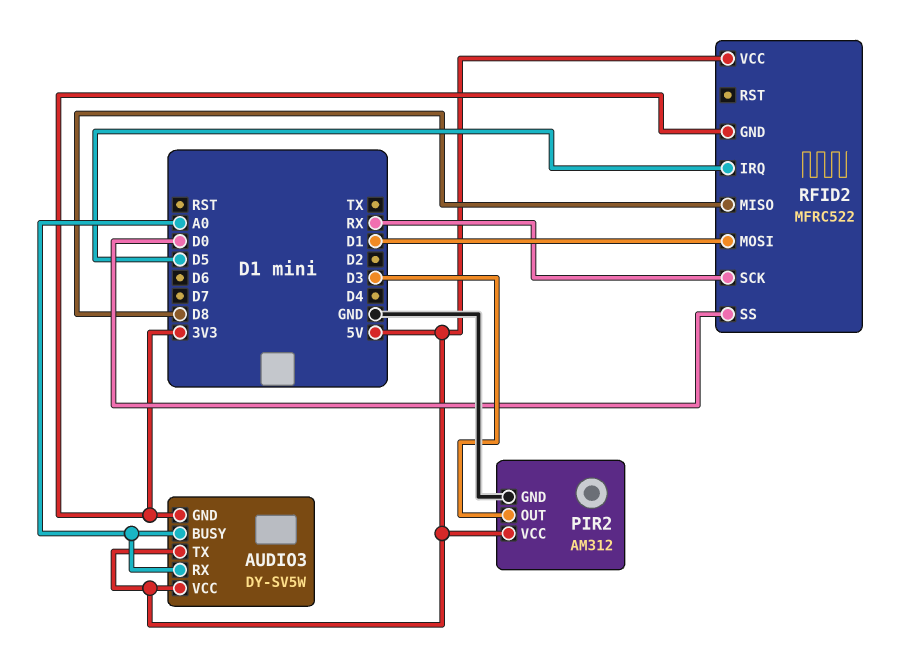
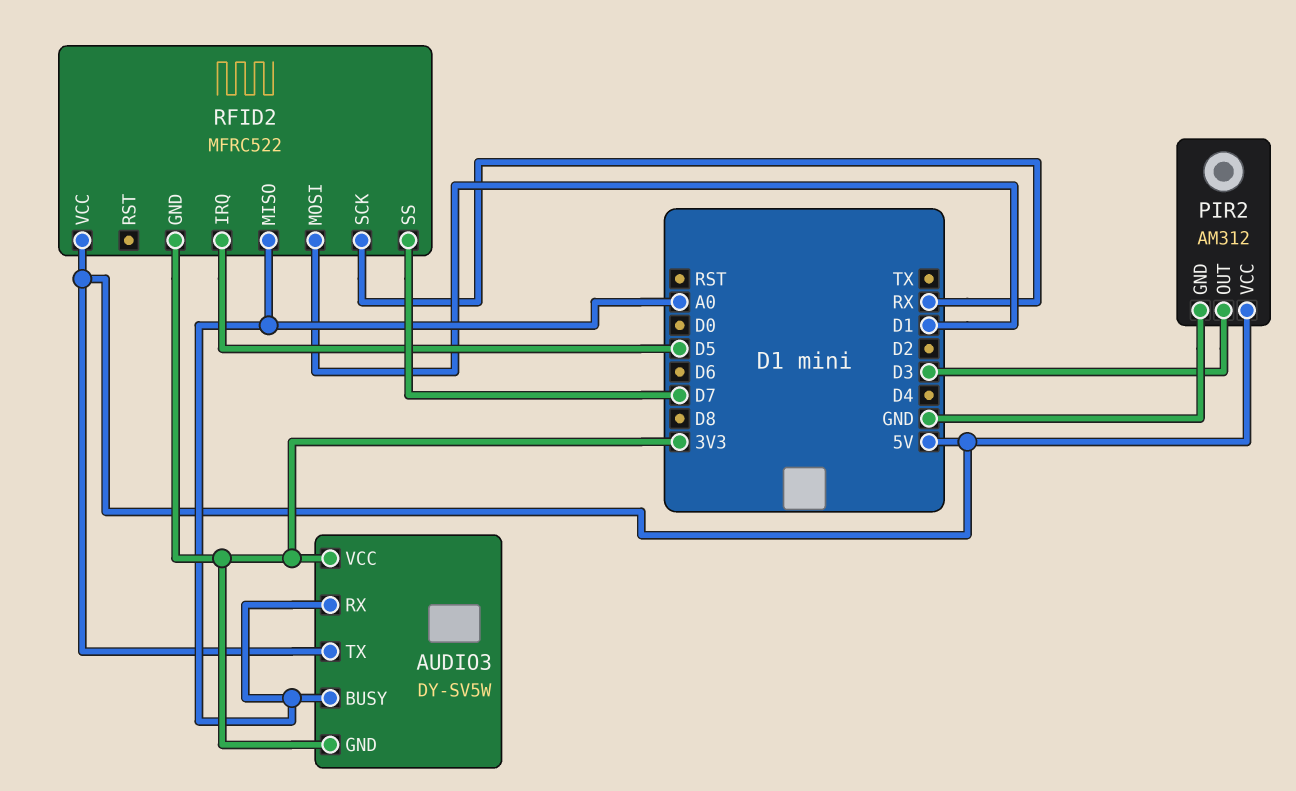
AUDIO3 pin VCC: 5V -> 3V3
RFID2 pin MISO: D8 -> A0
RFID2 pin SS: D0 -> D7

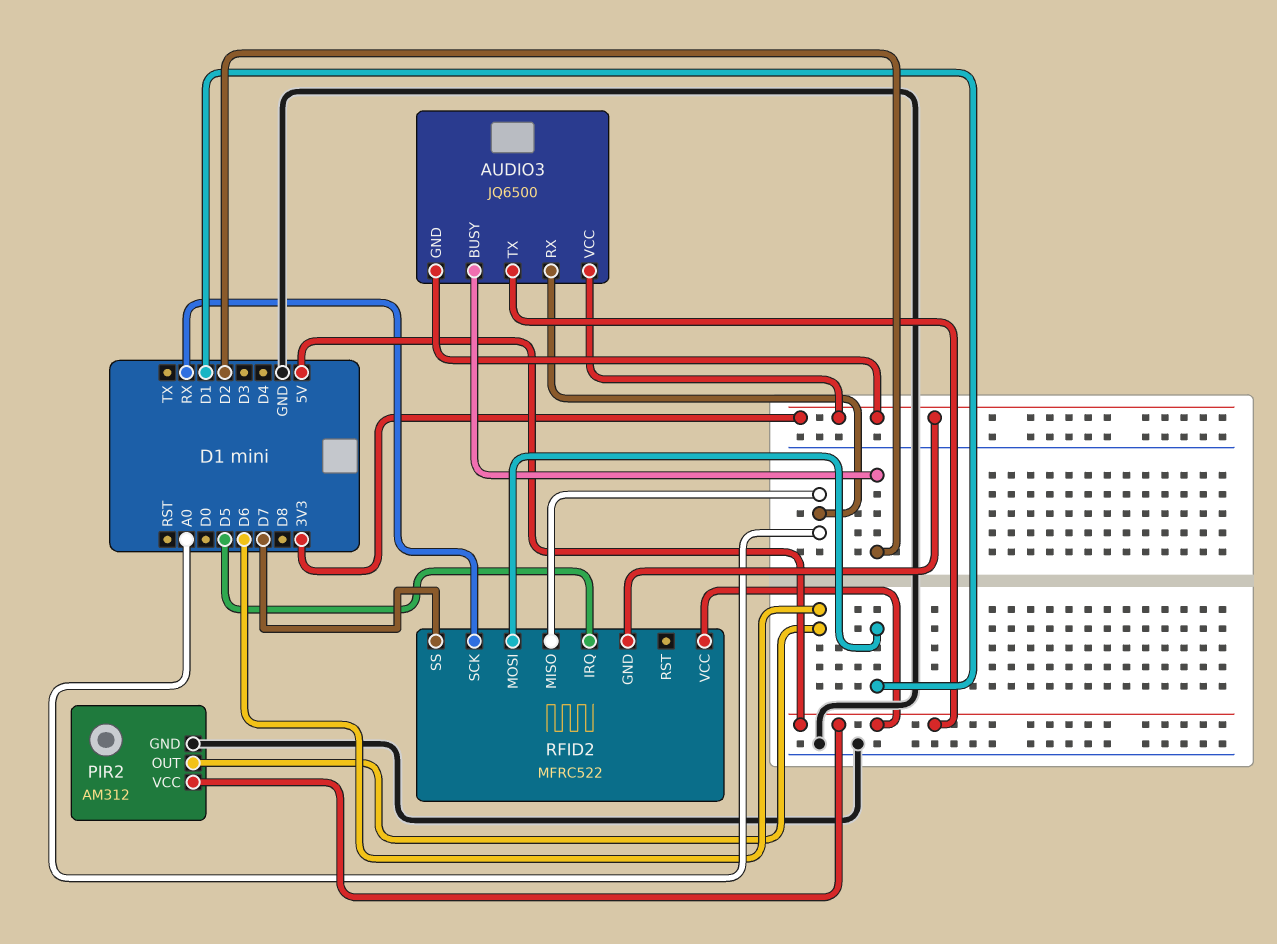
AUDIO3: DY-SV5W -> JQ6500
AUDIO3 pin BUSY: A0 -> D2
PIR2 pin OUT: D3 -> D6

